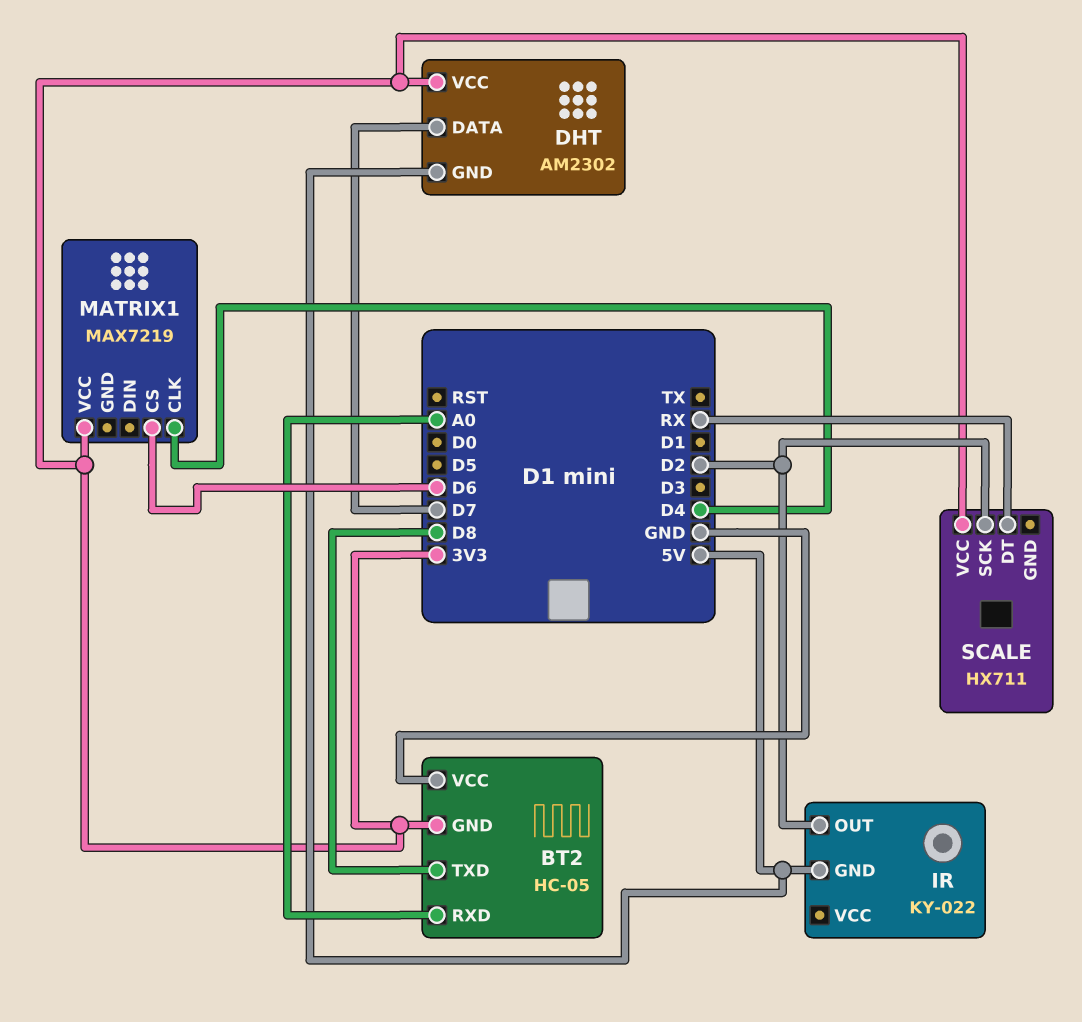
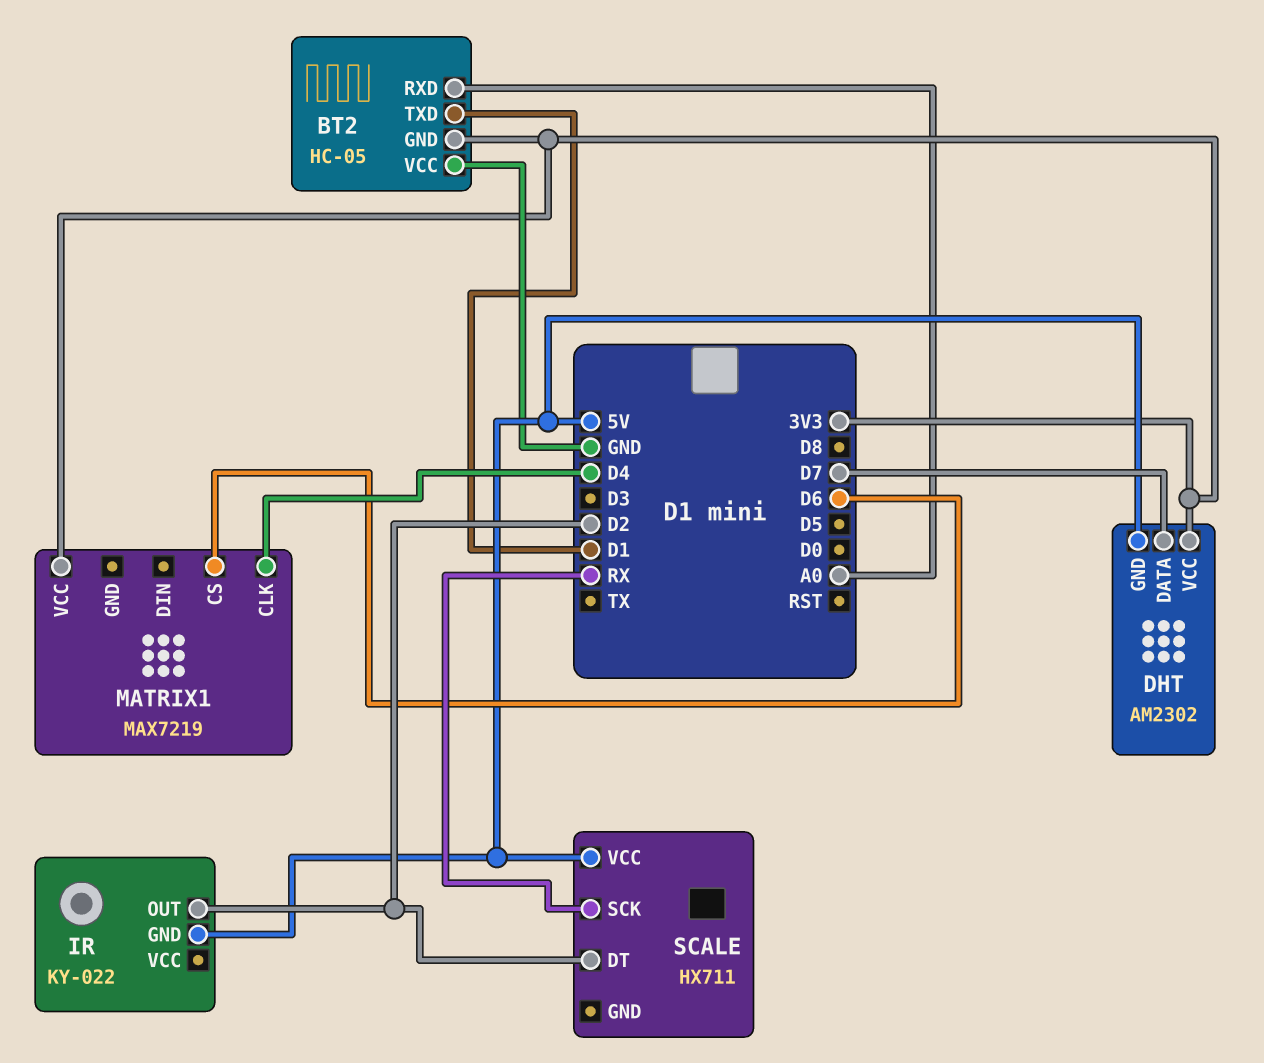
BT2 pin TXD: D8 -> D1
SCALE pin DT: RX -> D2
SCALE pin SCK: D2 -> RX
SCALE pin VCC: 3V3 -> 5V

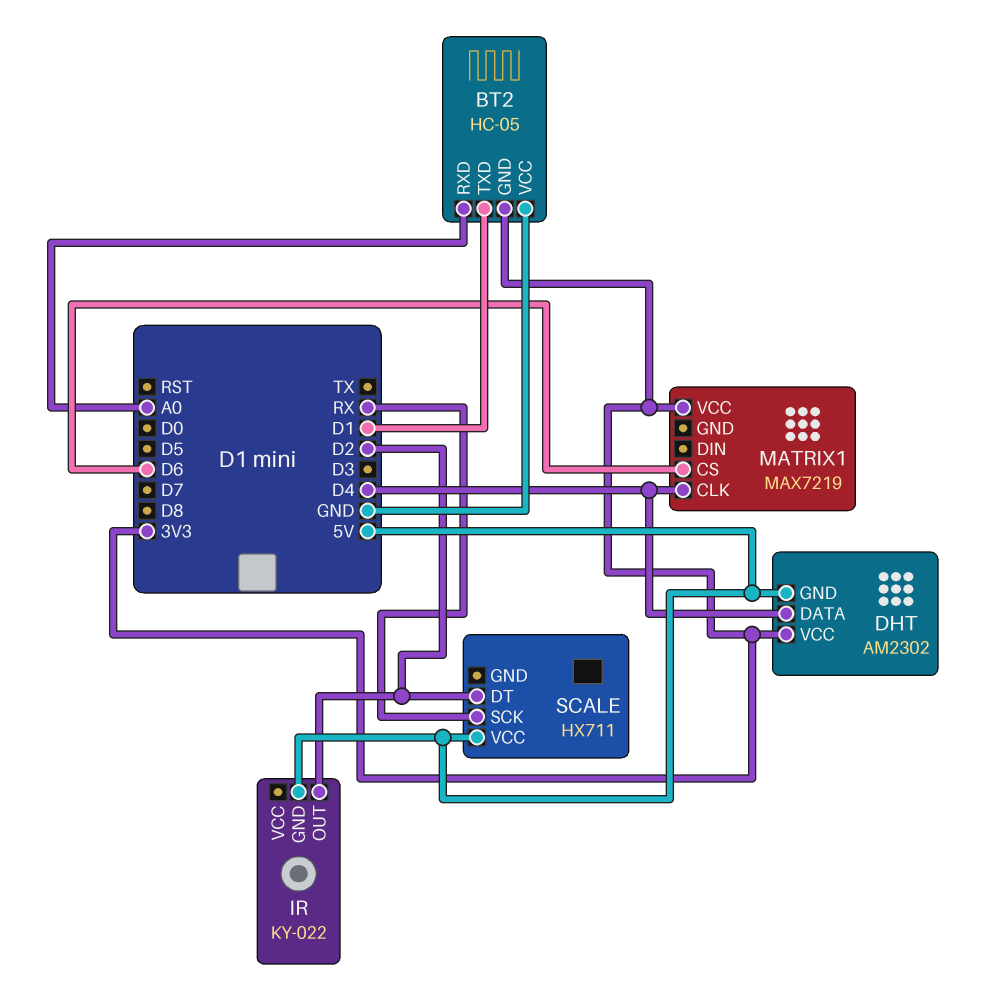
DHT pin DATA: D7 -> D4

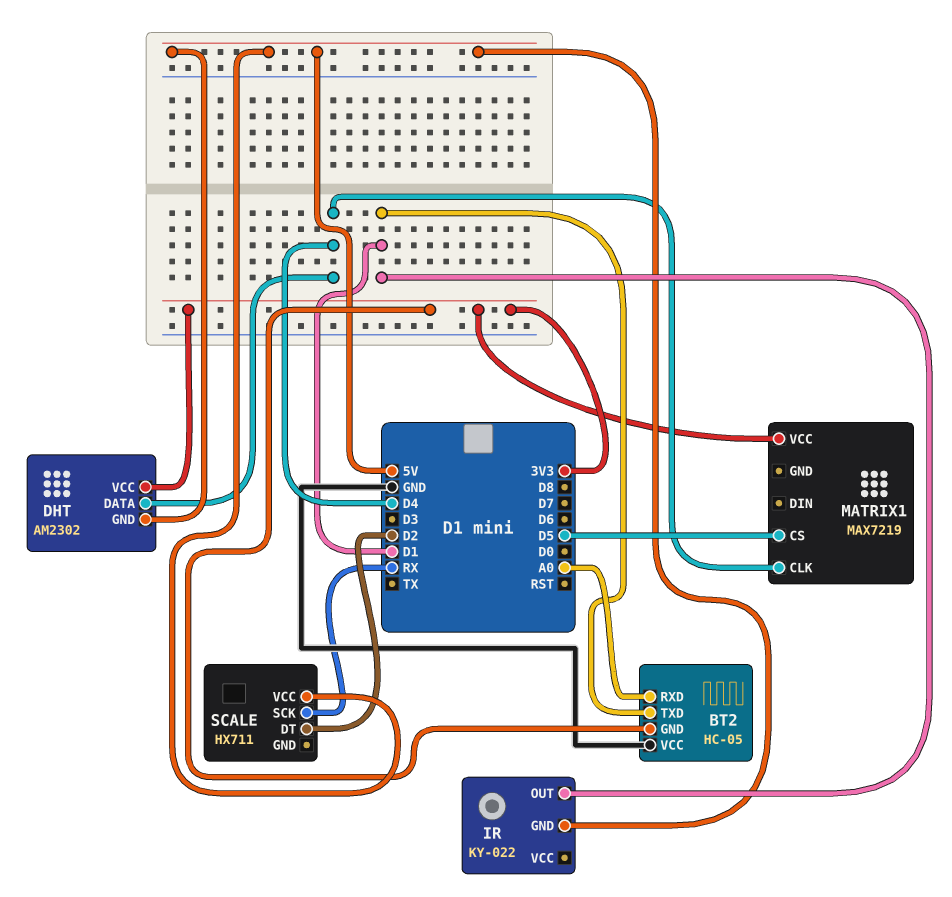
IR pin OUT: D2 -> D1
MATRIX1 pin CS: D6 -> D5

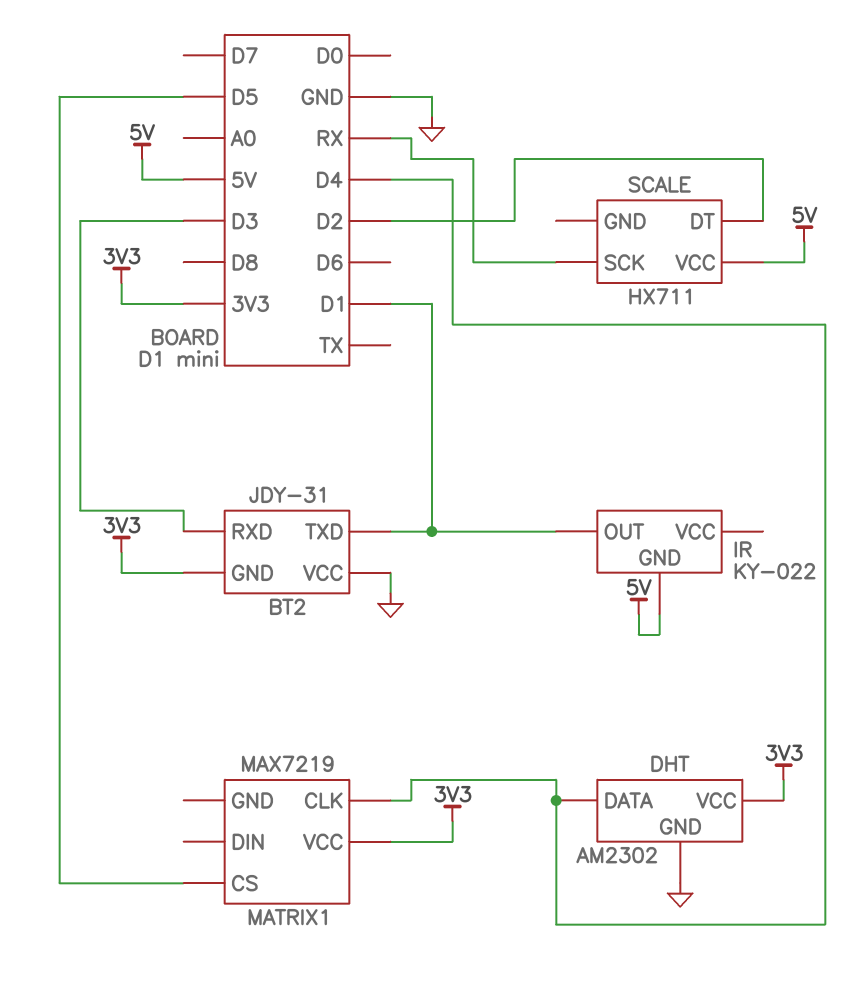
BT2: HC-05 -> JDY-31
BT2 pin RXD: A0 -> D3
DHT pin GND: 5V -> GND

